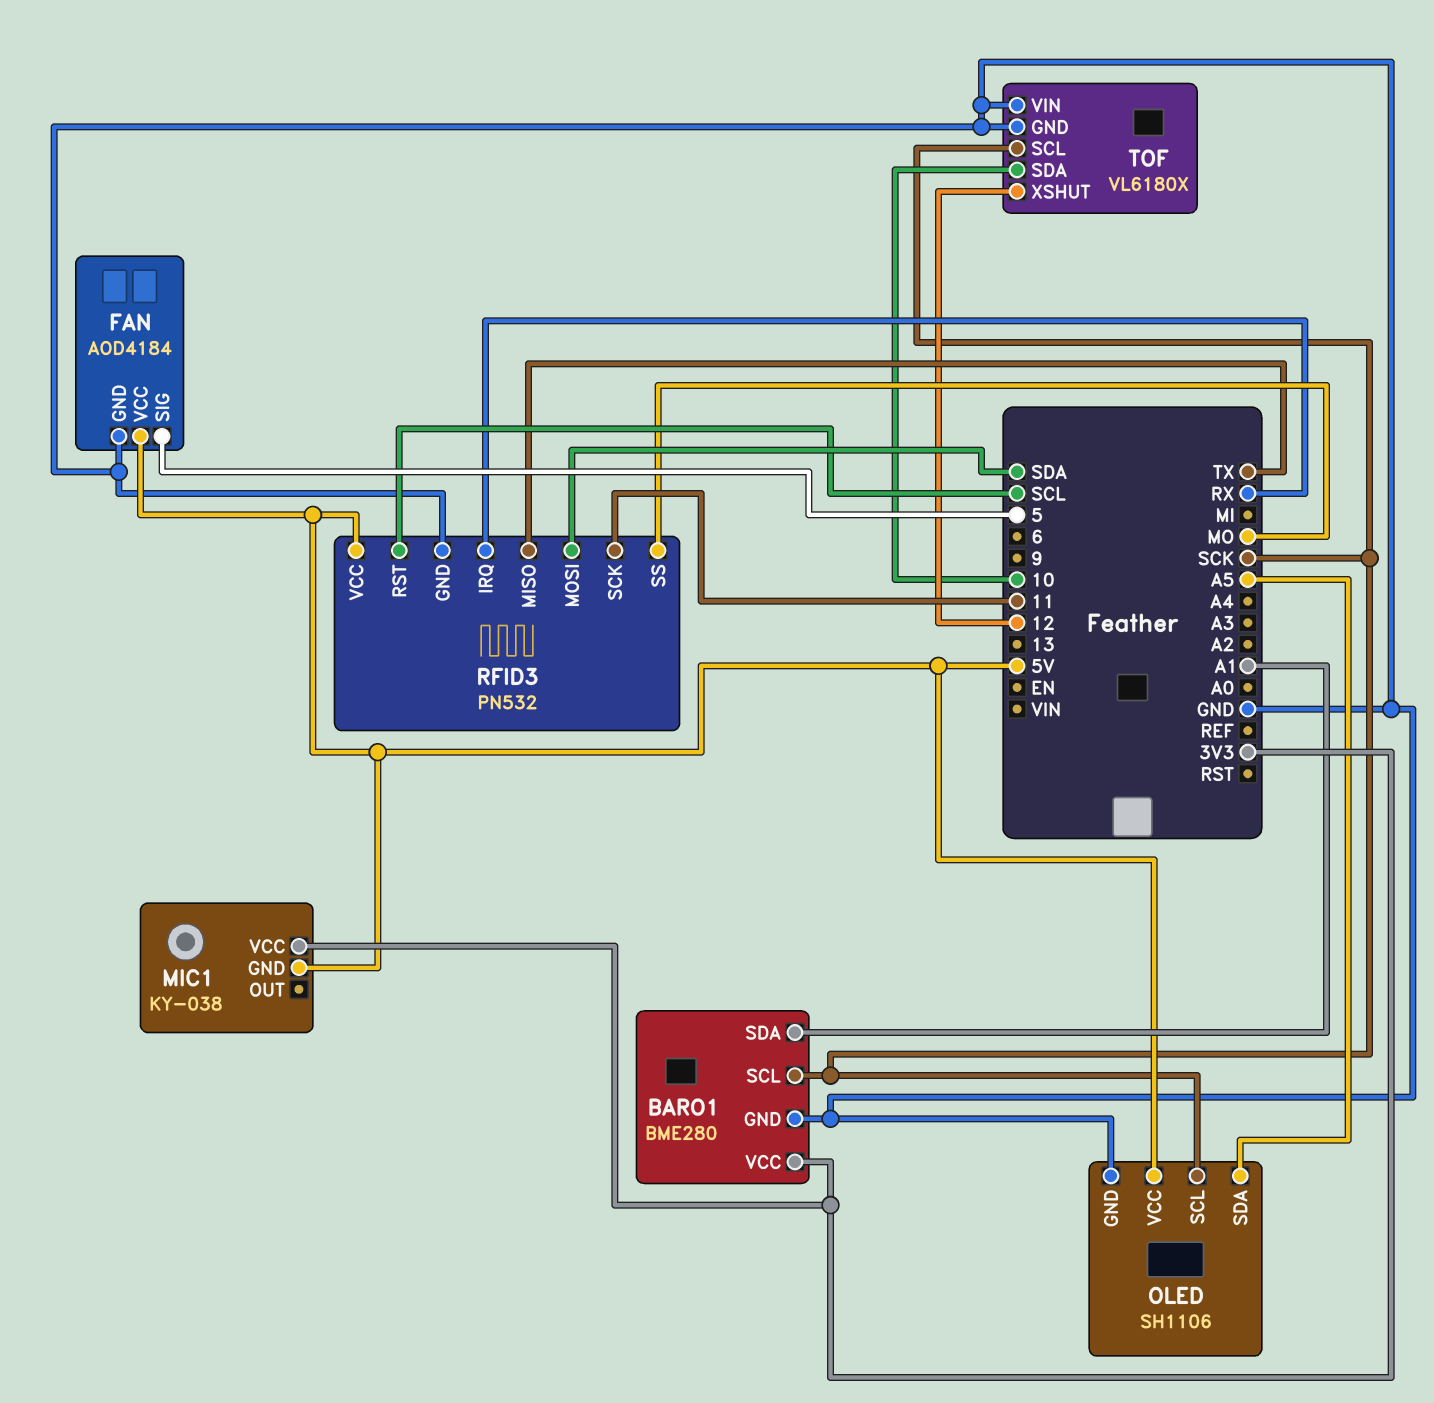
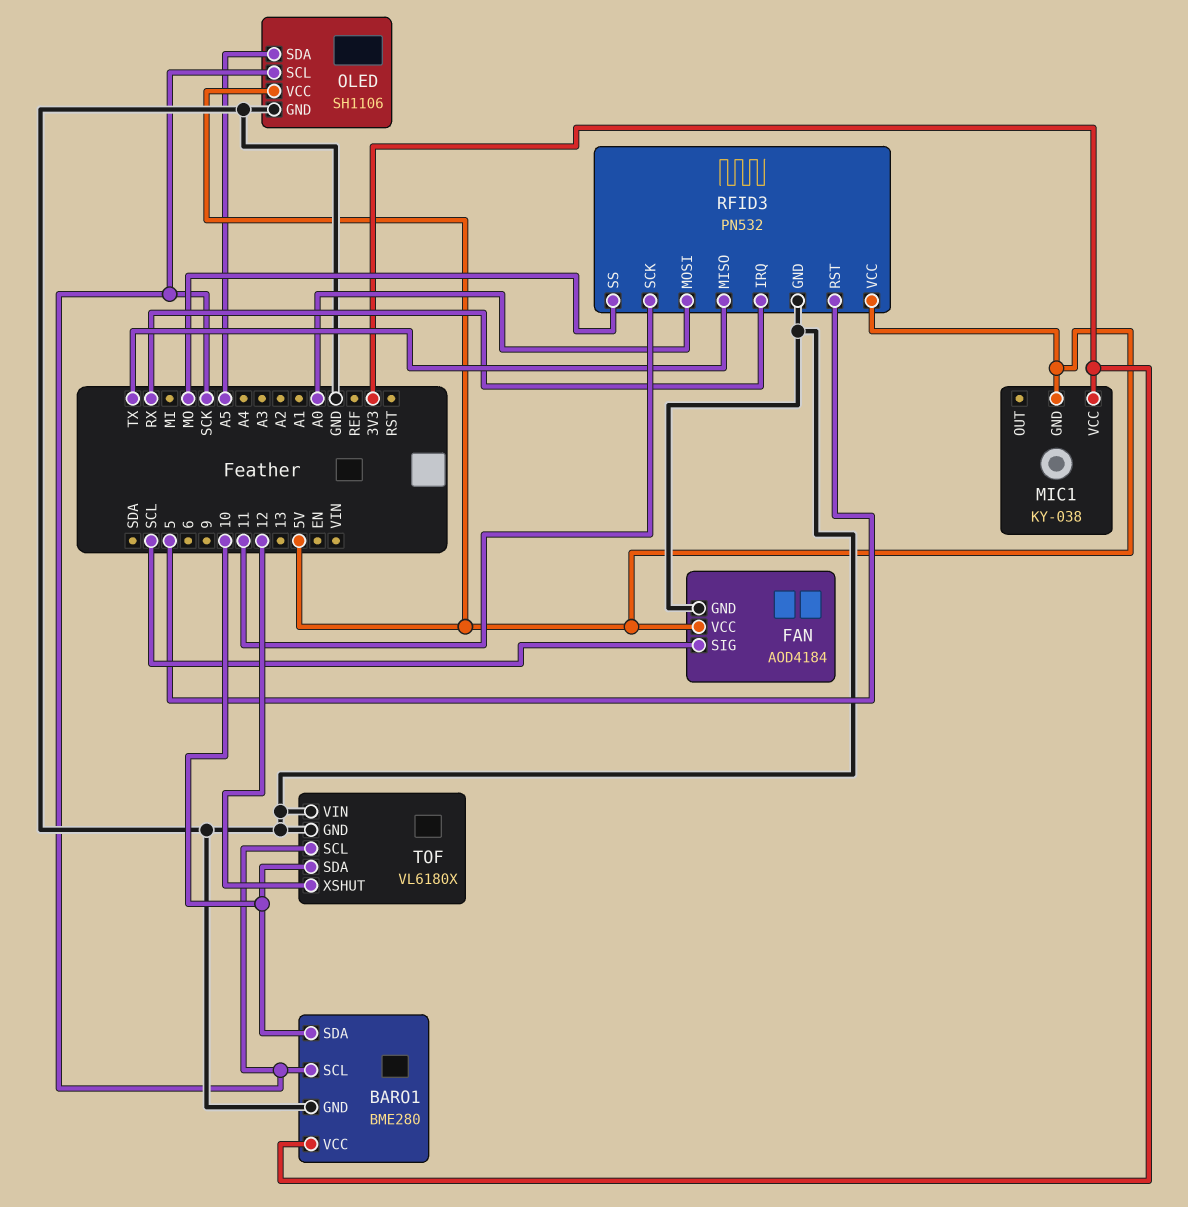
BARO1 pin SDA: A1 -> 10
FAN pin SIG: 5 -> SCL
RFID3 pin MOSI: SDA -> A0
RFID3 pin RST: SCL -> 5

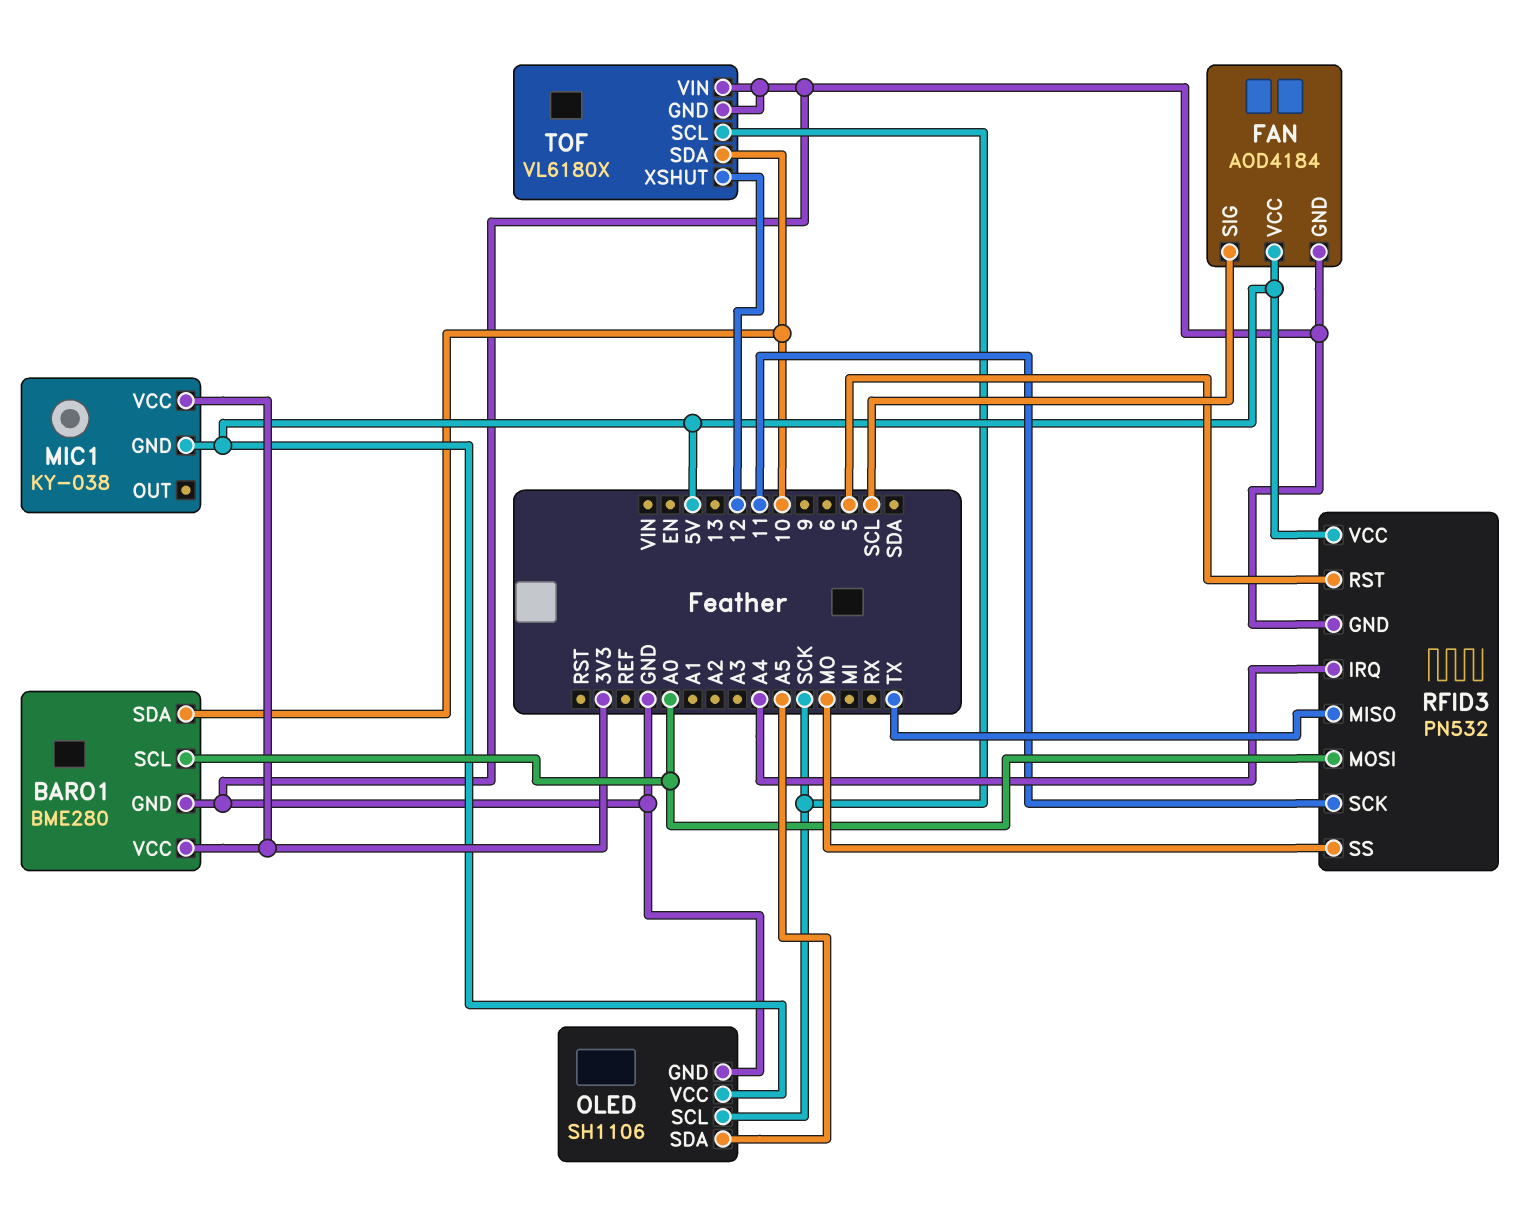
BARO1 pin SCL: SCK -> A0
RFID3 pin IRQ: RX -> A4

